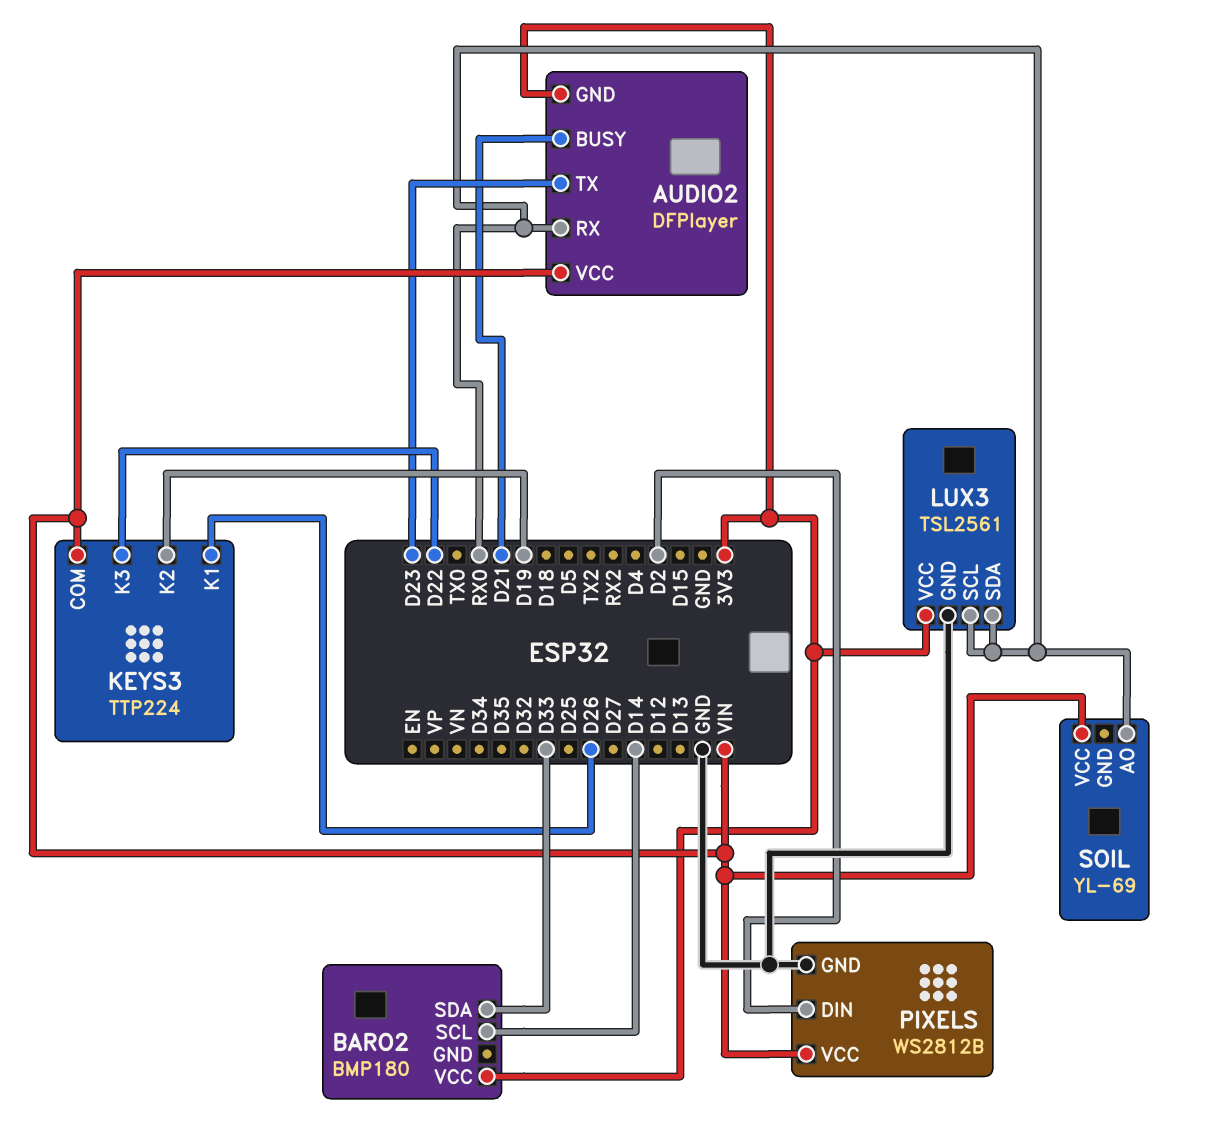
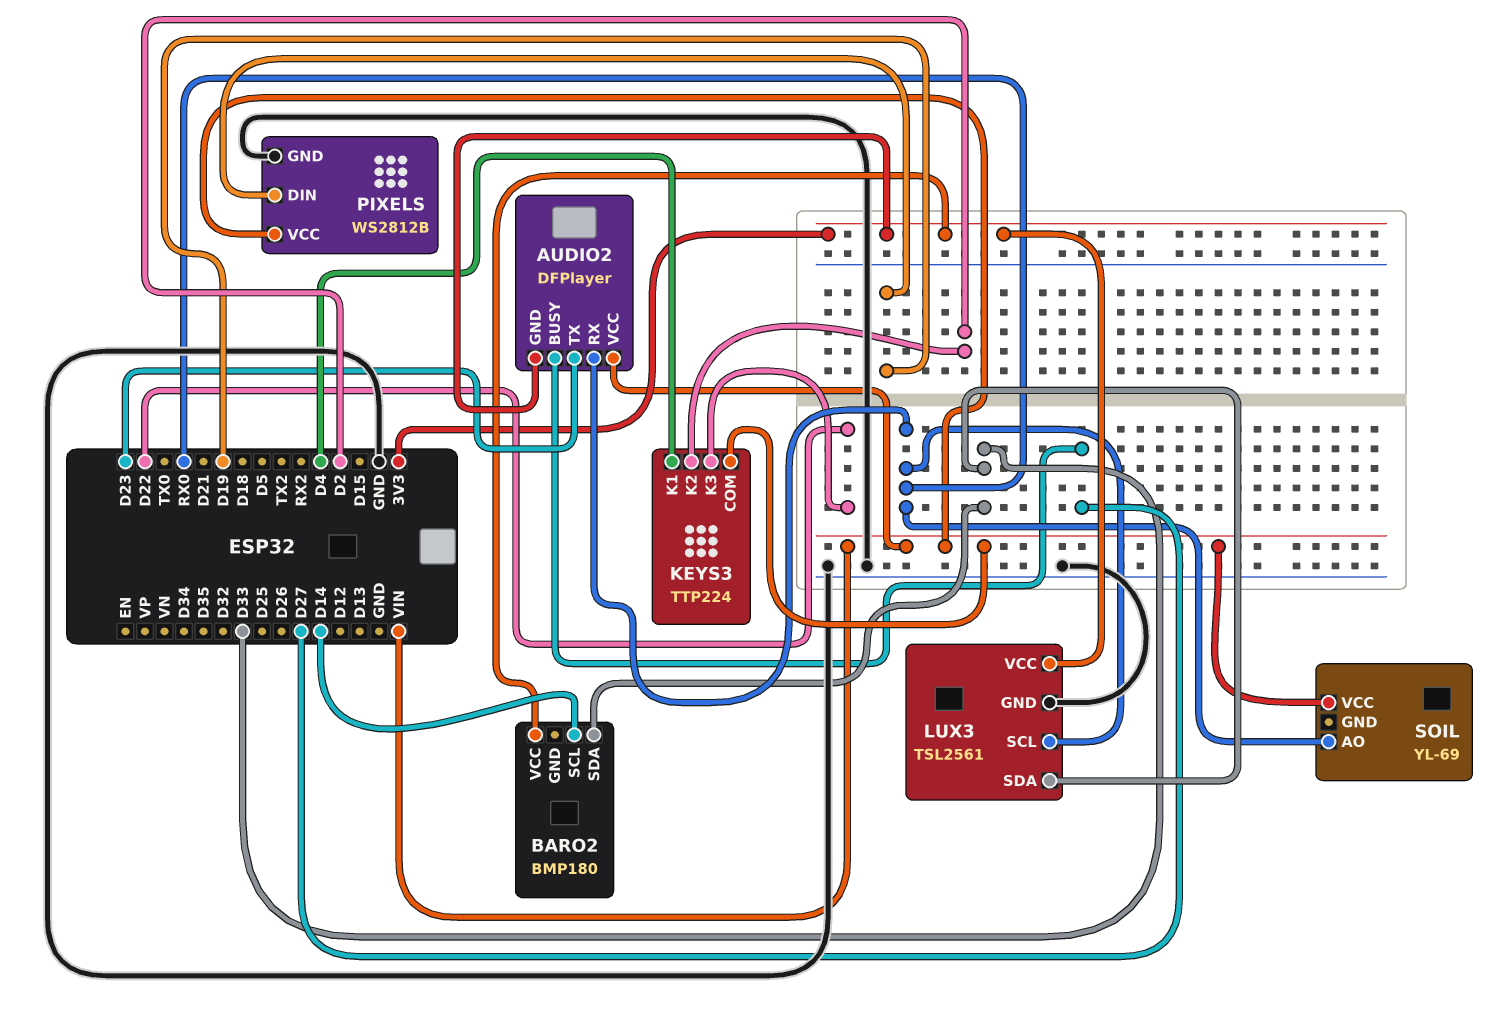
AUDIO2 pin BUSY: D21 -> D27
KEYS3 pin K1: D26 -> D4
KEYS3 pin K2: D19 -> D2
LUX3 pin SDA: RX0 -> D33
PIXELS pin DIN: D2 -> D19

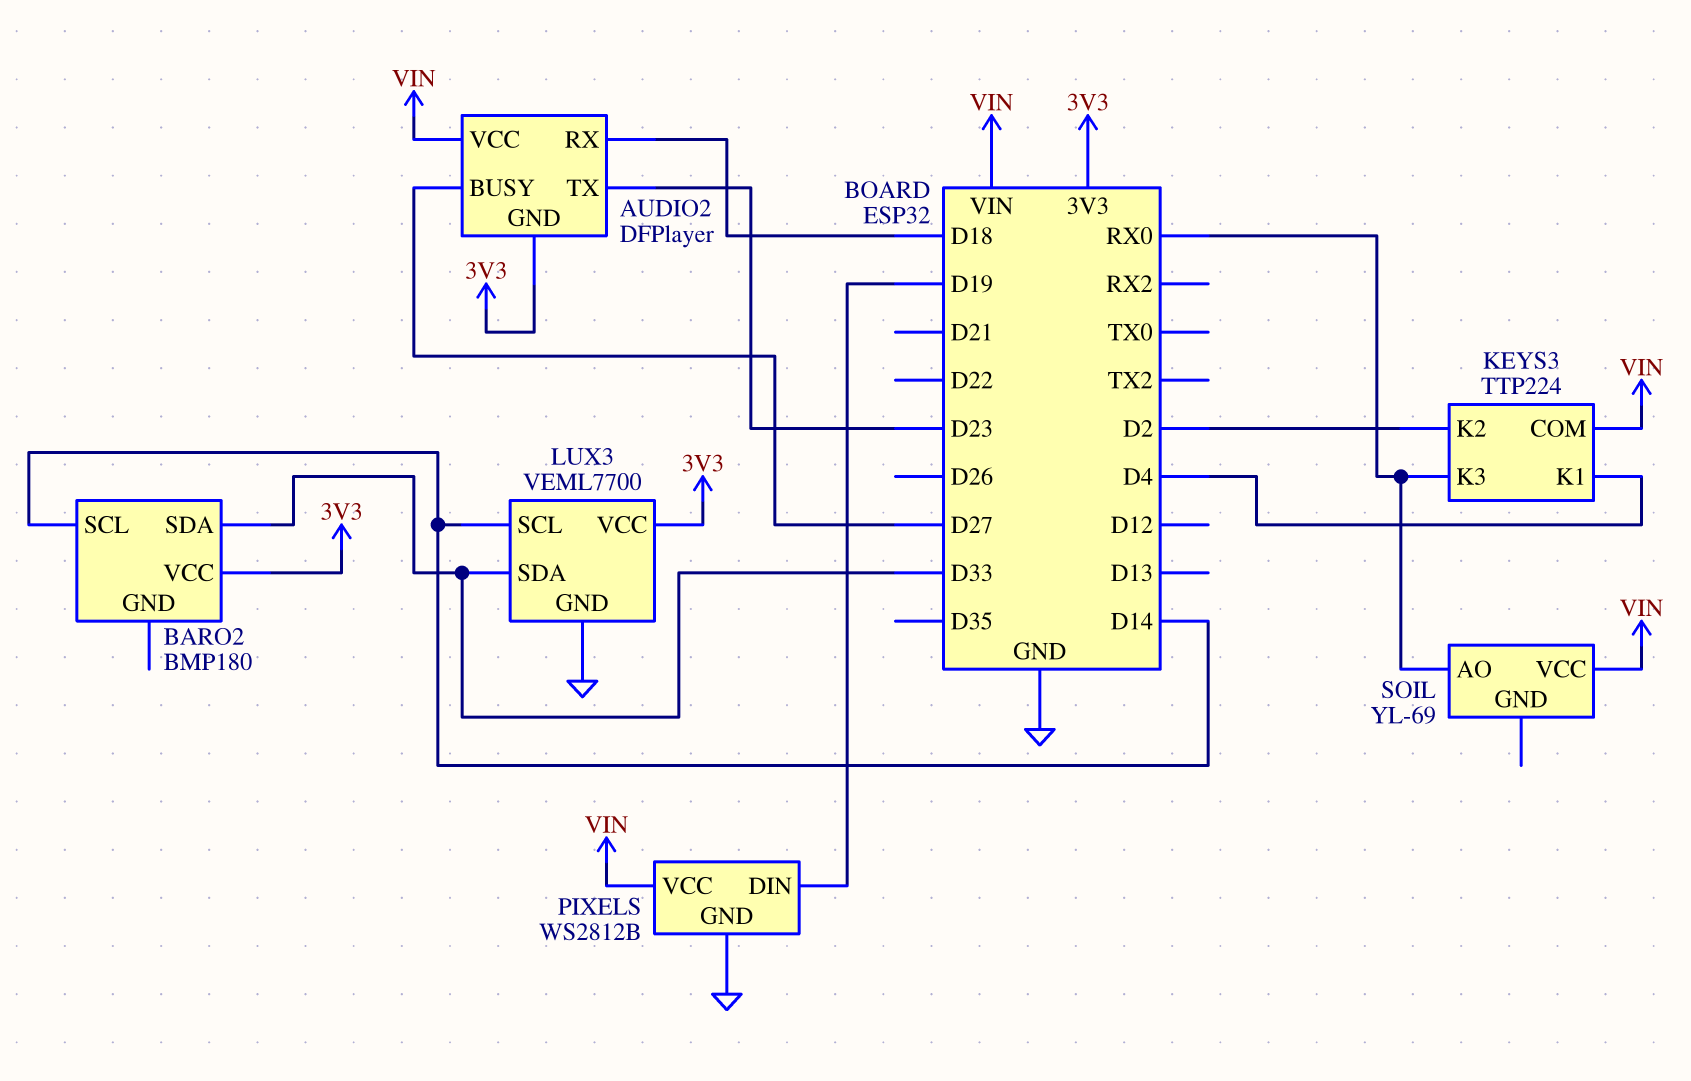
AUDIO2 pin RX: RX0 -> D18
KEYS3 pin K3: D22 -> RX0
LUX3: TSL2561 -> VEML7700
LUX3 pin SCL: RX0 -> D14

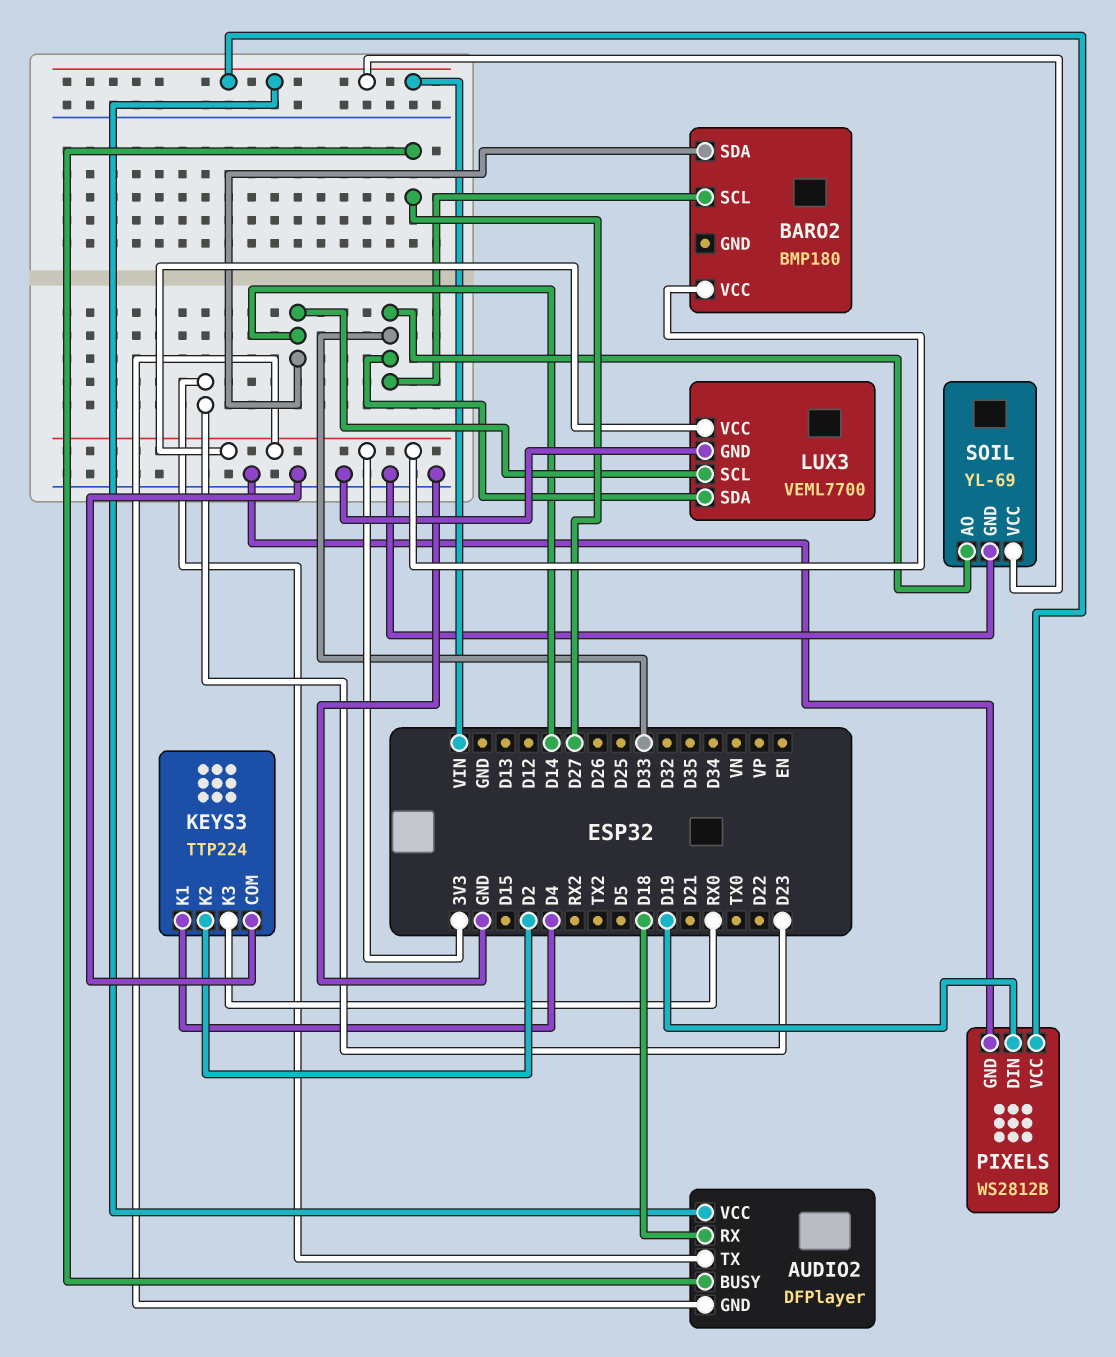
BARO2 pin SCL: D14 -> D33
BARO2 pin SDA: D33 -> D14
KEYS3 pin COM: VIN -> GND
SOIL pin AO: RX0 -> D33
SOIL pin GND: none -> GND

